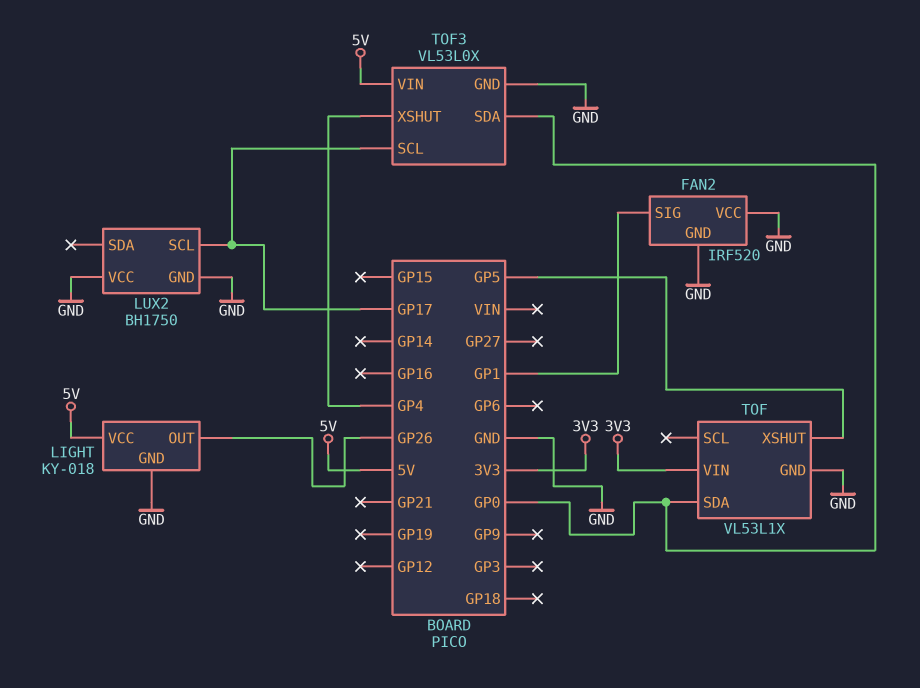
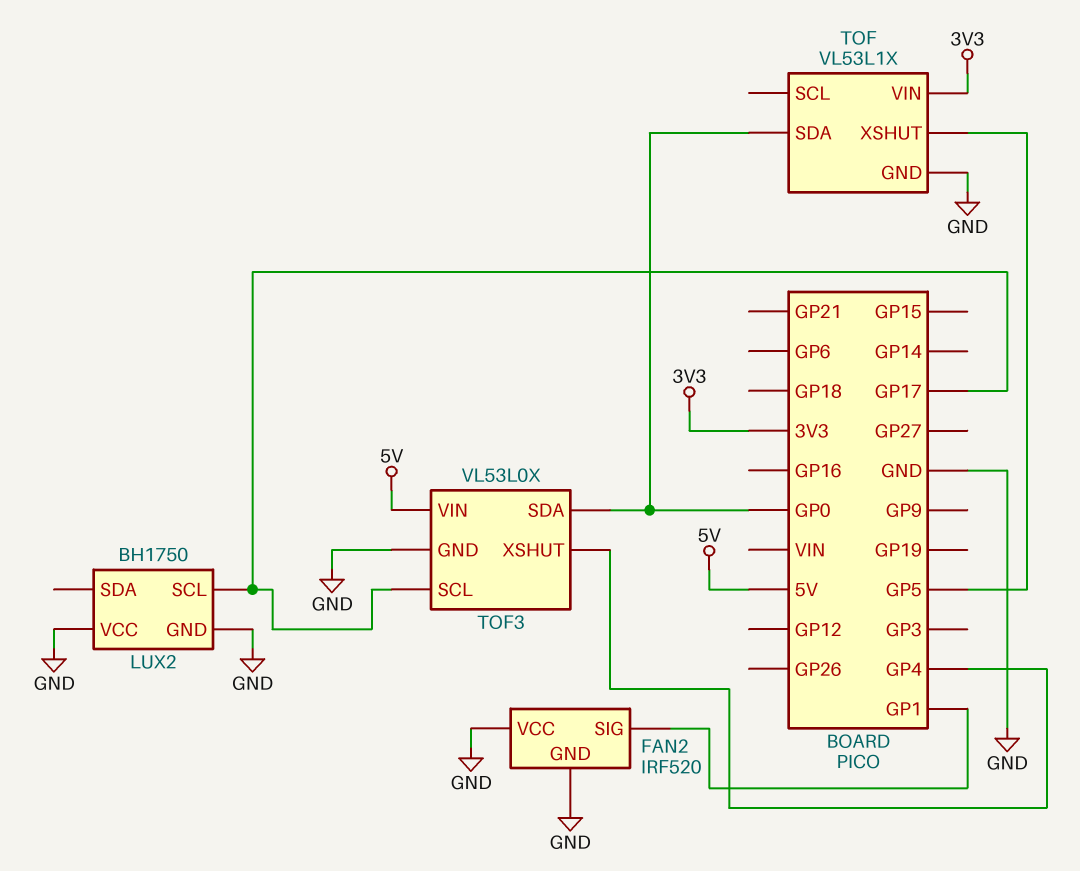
LIGHT: KY-018 -> none
LIGHT pin GND: GND -> none
LIGHT pin OUT: GP26 -> none
LIGHT pin VCC: 5V -> none

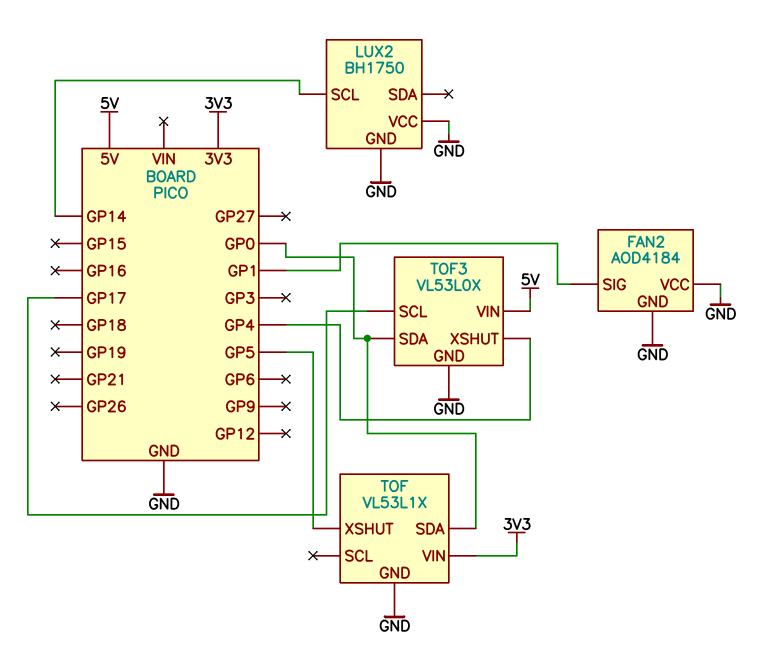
FAN2: IRF520 -> AOD4184
LUX2 pin SCL: GP17 -> GP14

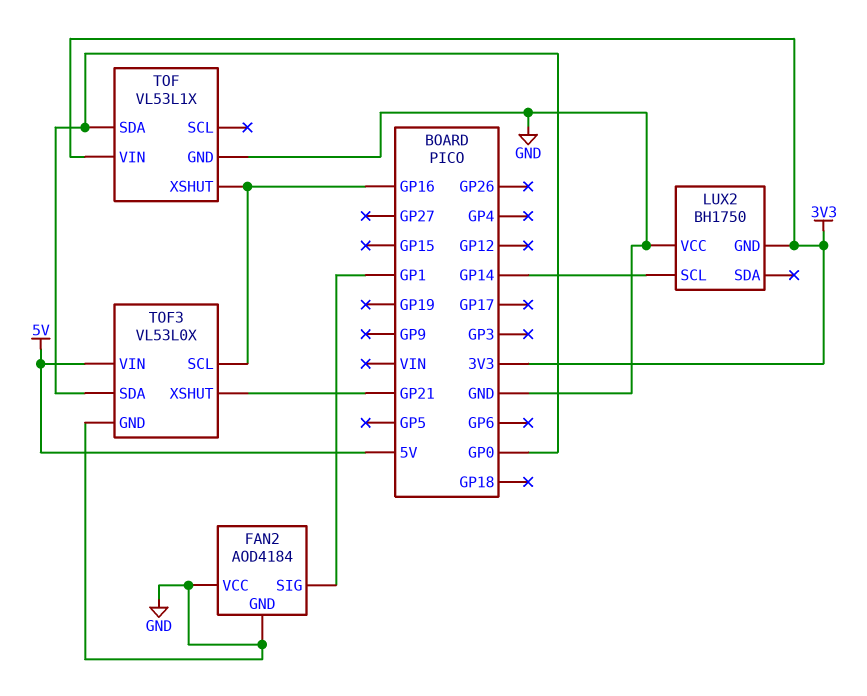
LUX2 pin GND: GND -> 3V3
TOF pin XSHUT: GP5 -> GP16
TOF3 pin SCL: GP17 -> GP16
TOF3 pin XSHUT: GP4 -> GP21

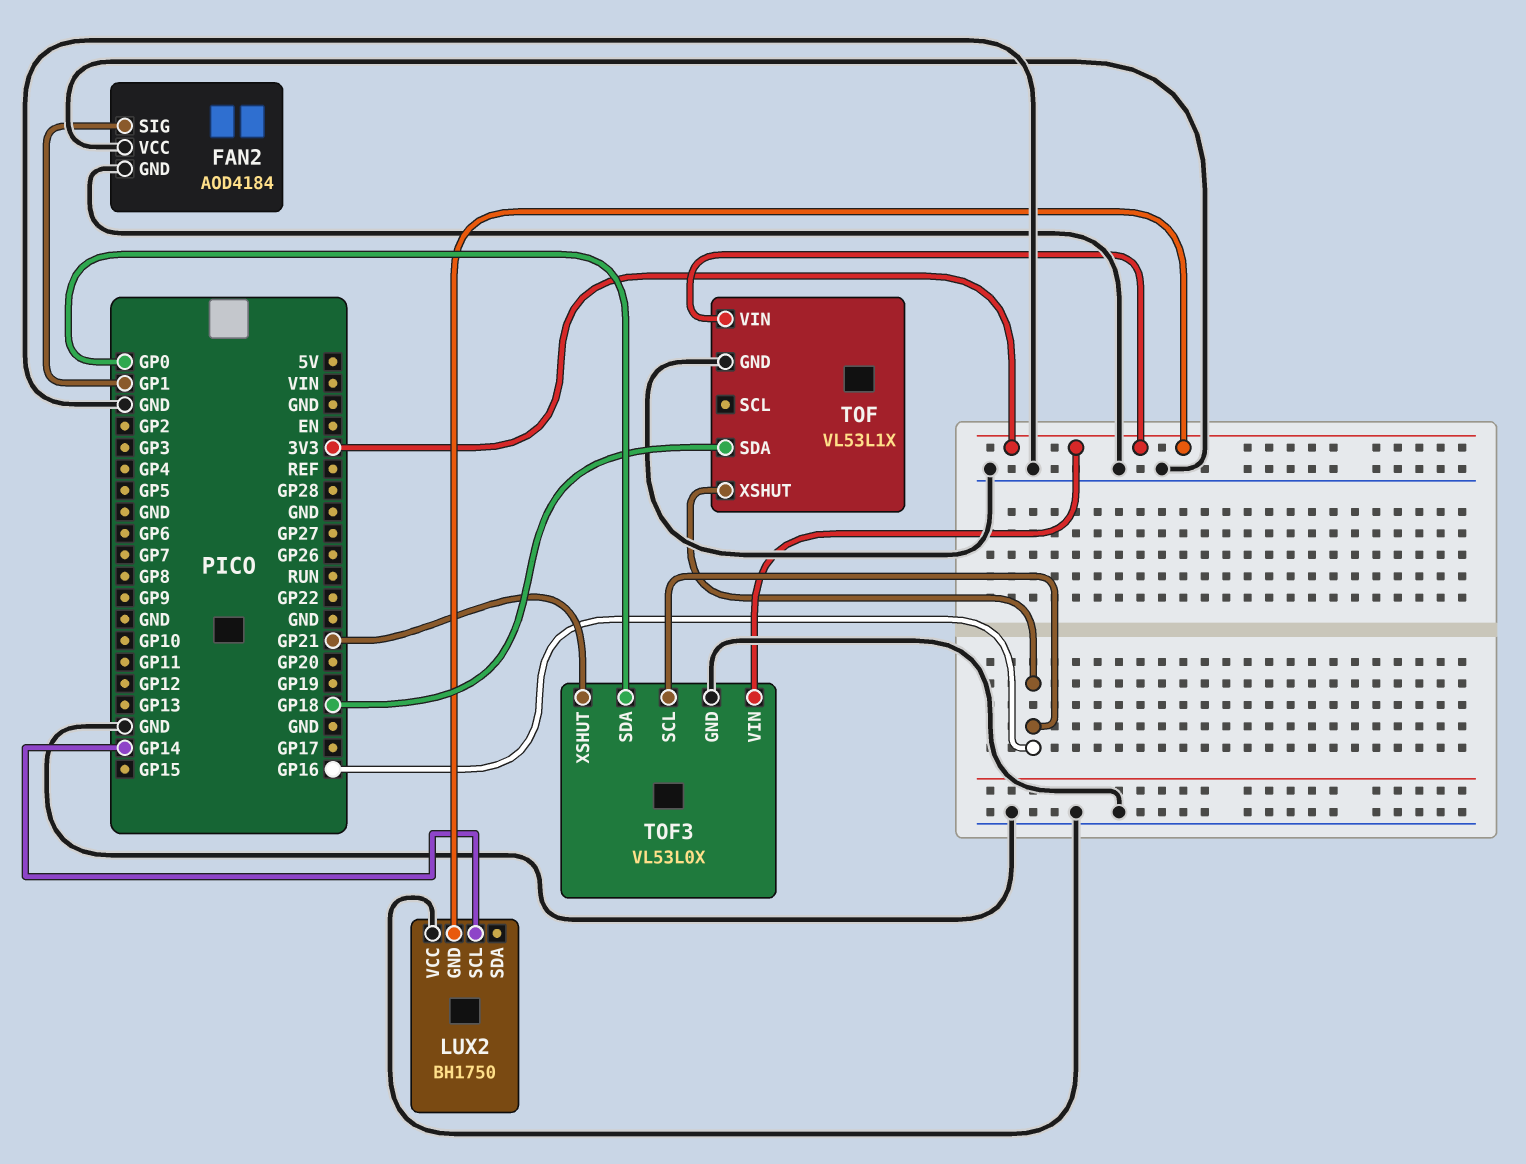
TOF pin SDA: GP0 -> GP18
TOF3 pin VIN: 5V -> 3V3

